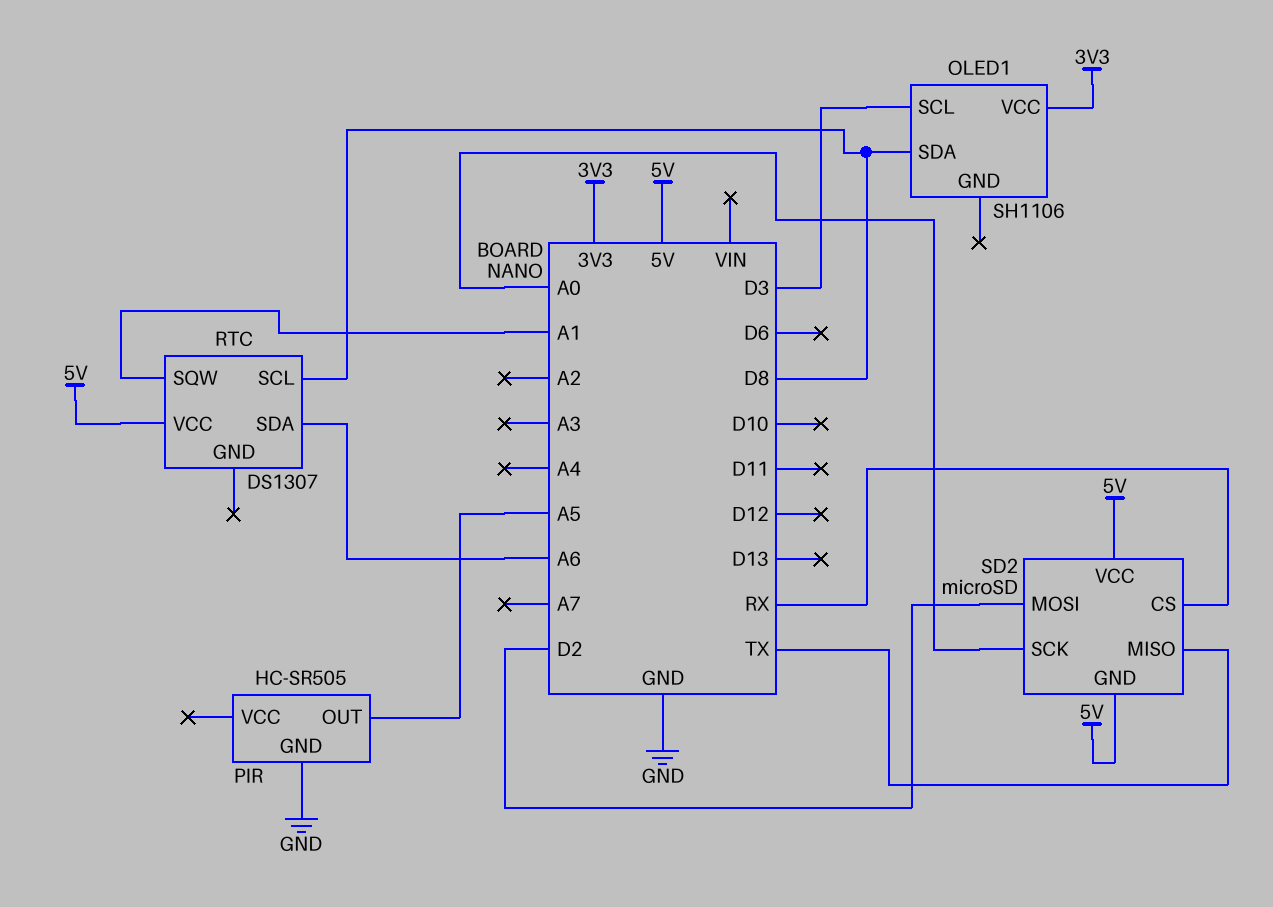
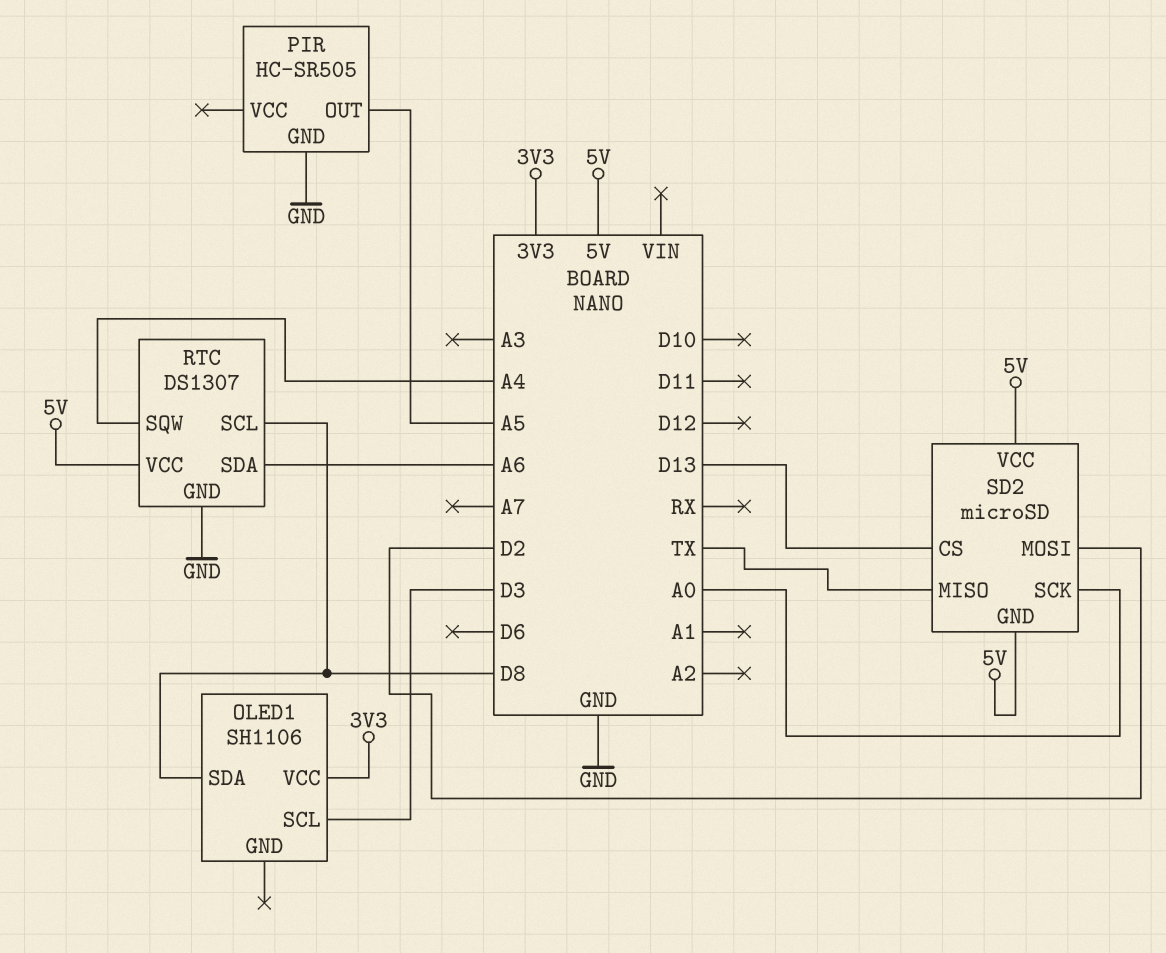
RTC pin GND: none -> GND
RTC pin SQW: A1 -> A4
SD2 pin CS: RX -> D13

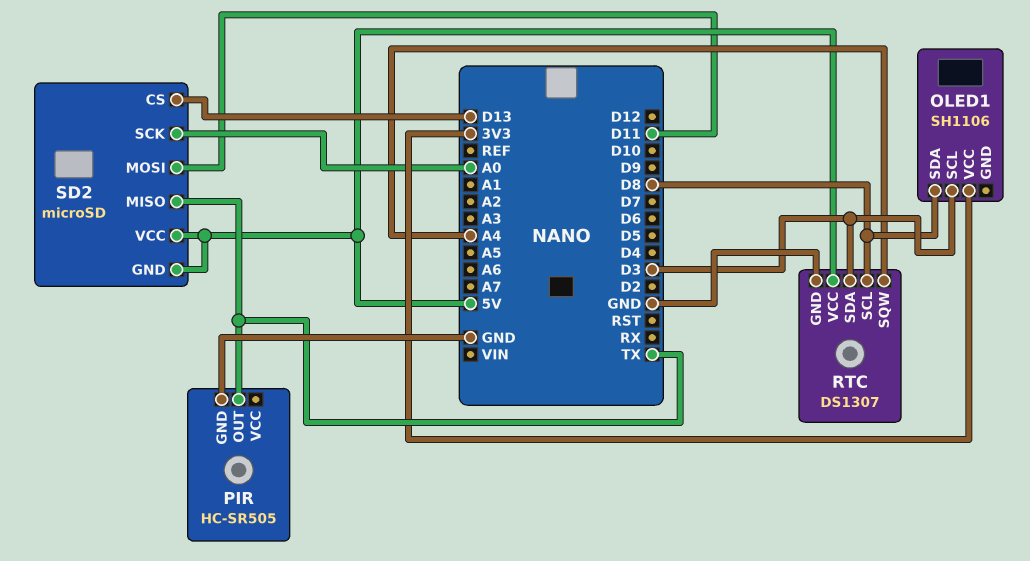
PIR pin OUT: A5 -> TX
RTC pin SDA: A6 -> D3
SD2 pin MOSI: D2 -> D11

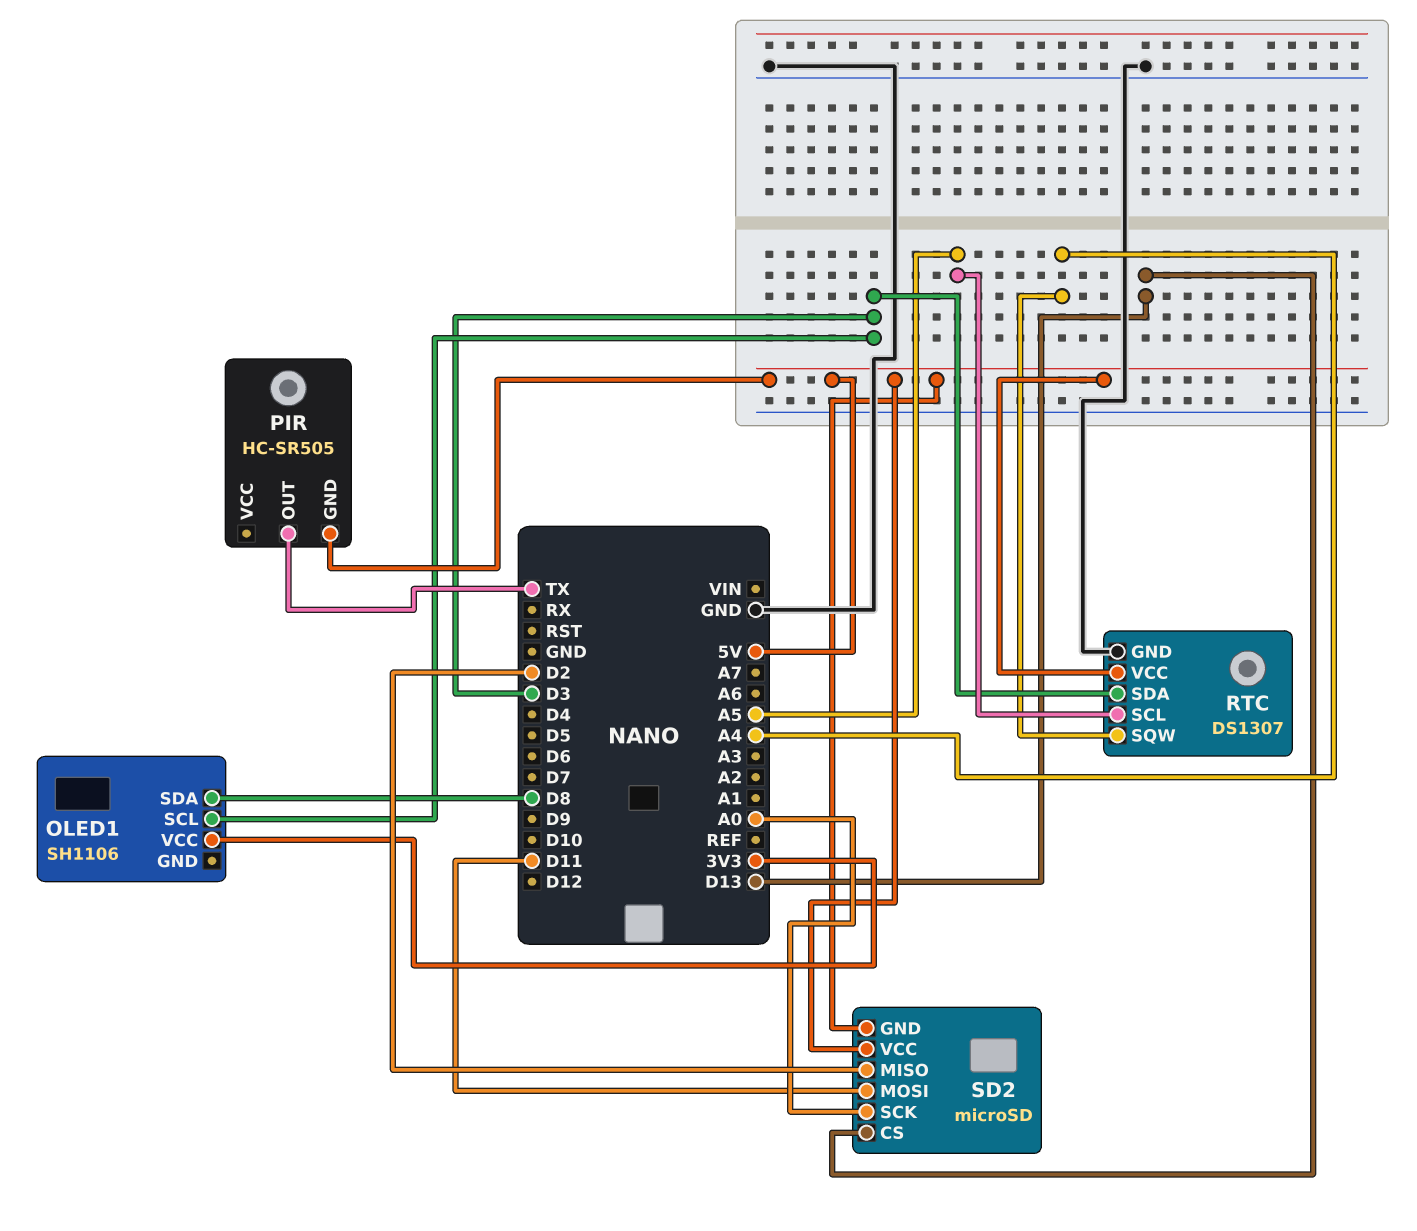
PIR pin GND: GND -> 5V
RTC pin SCL: D8 -> A5
SD2 pin MISO: TX -> D2

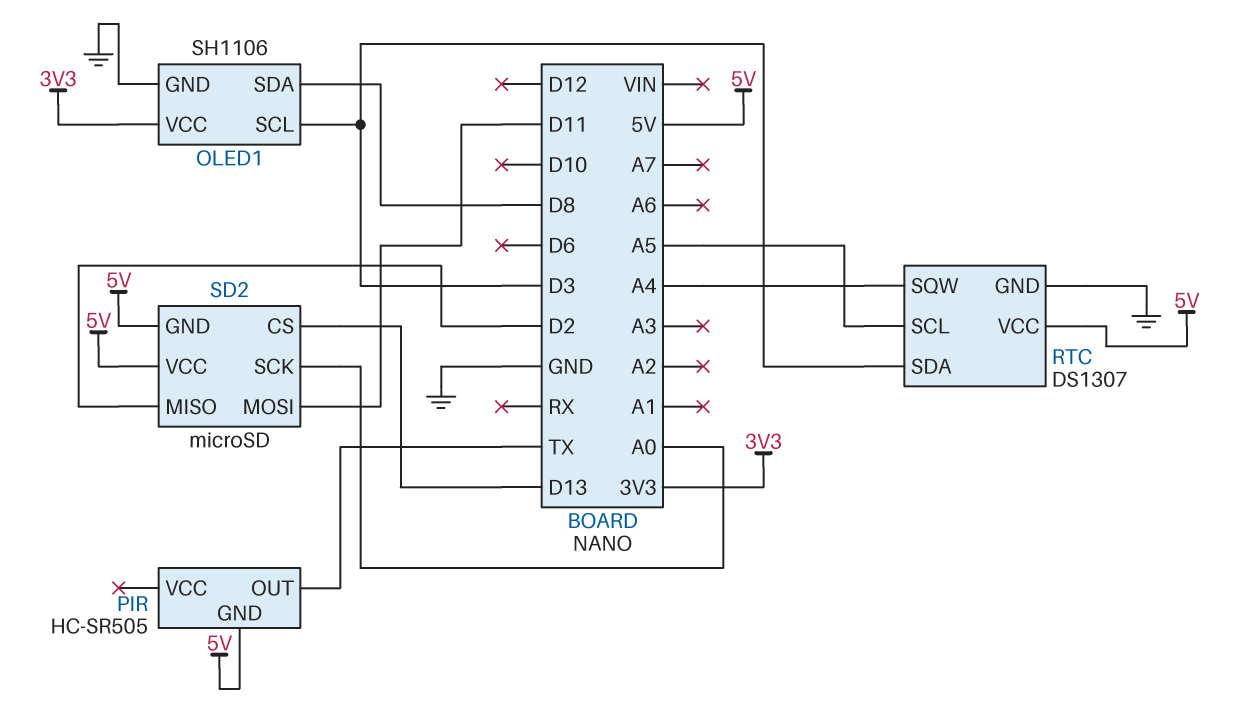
OLED1 pin GND: none -> GND

